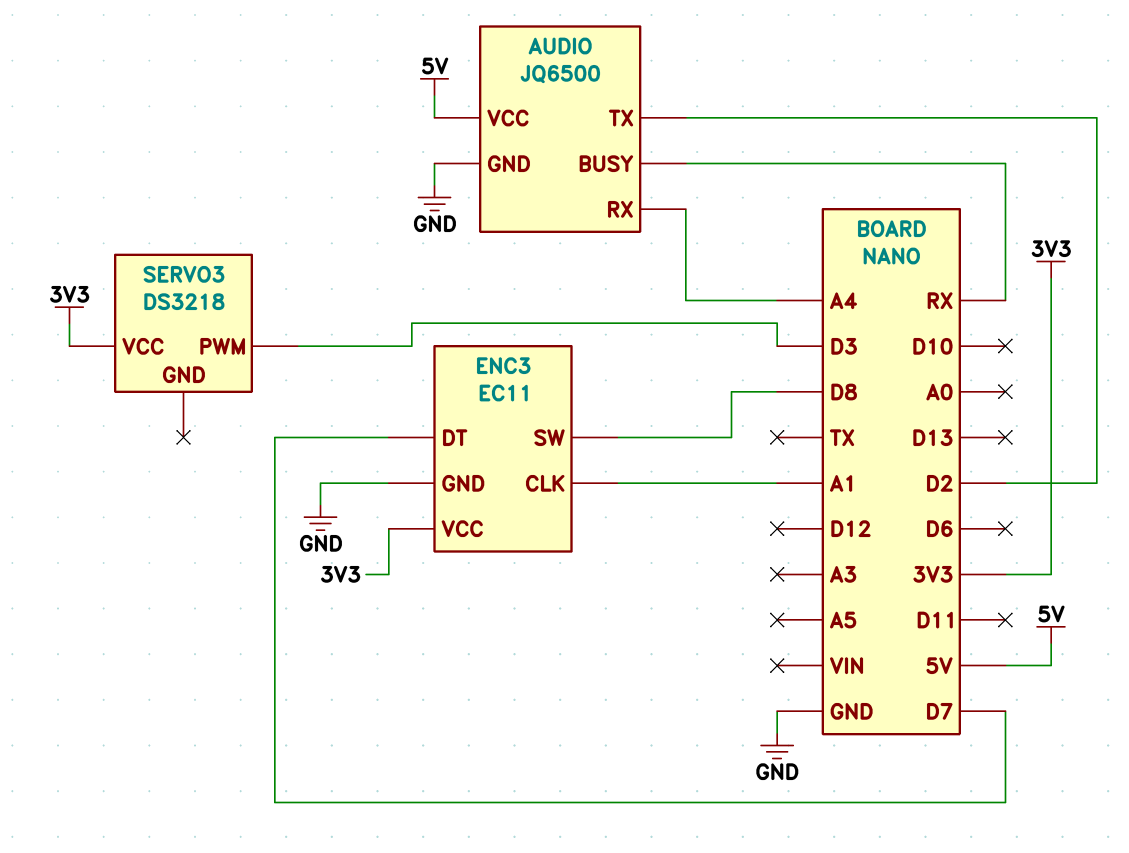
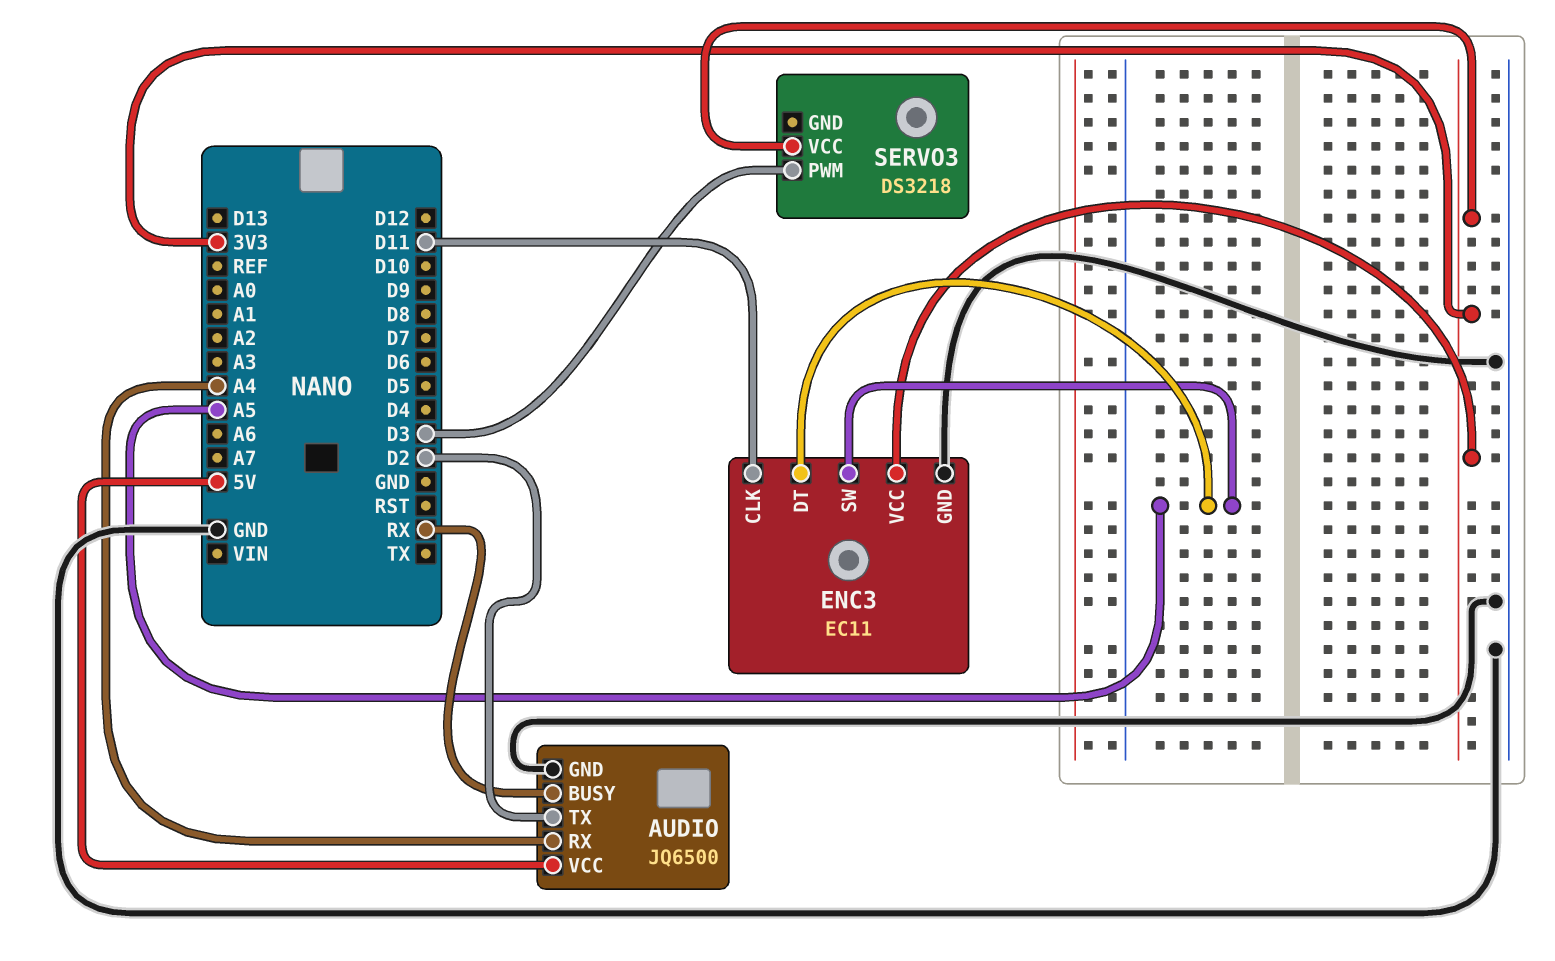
ENC3 pin CLK: A1 -> D11
ENC3 pin DT: D7 -> A5
ENC3 pin SW: D8 -> A5

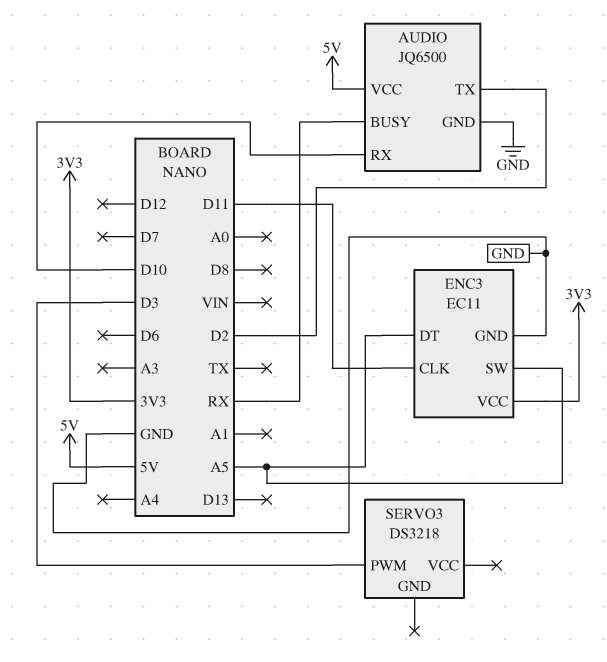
AUDIO pin RX: A4 -> D10
SERVO3 pin VCC: 3V3 -> none

